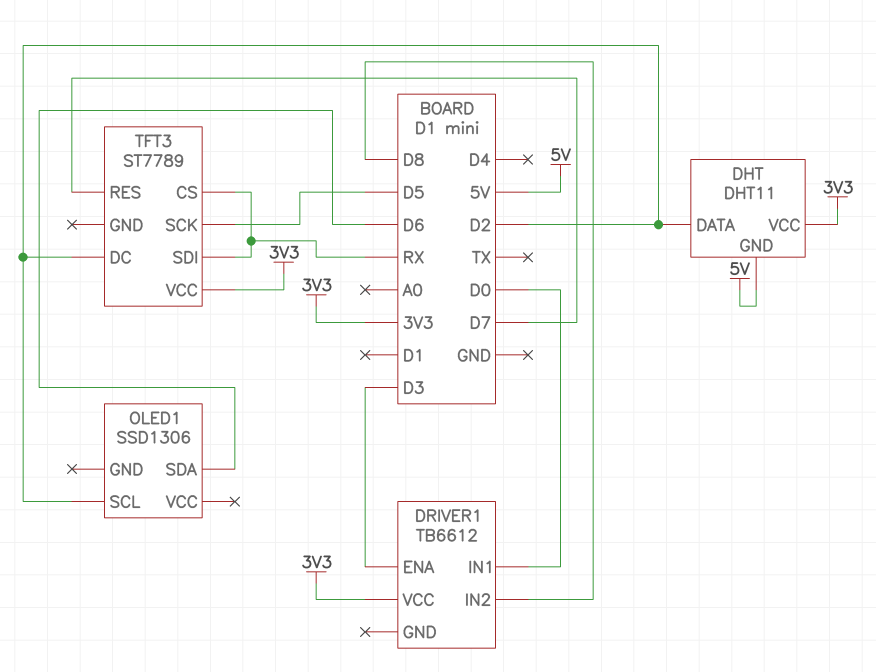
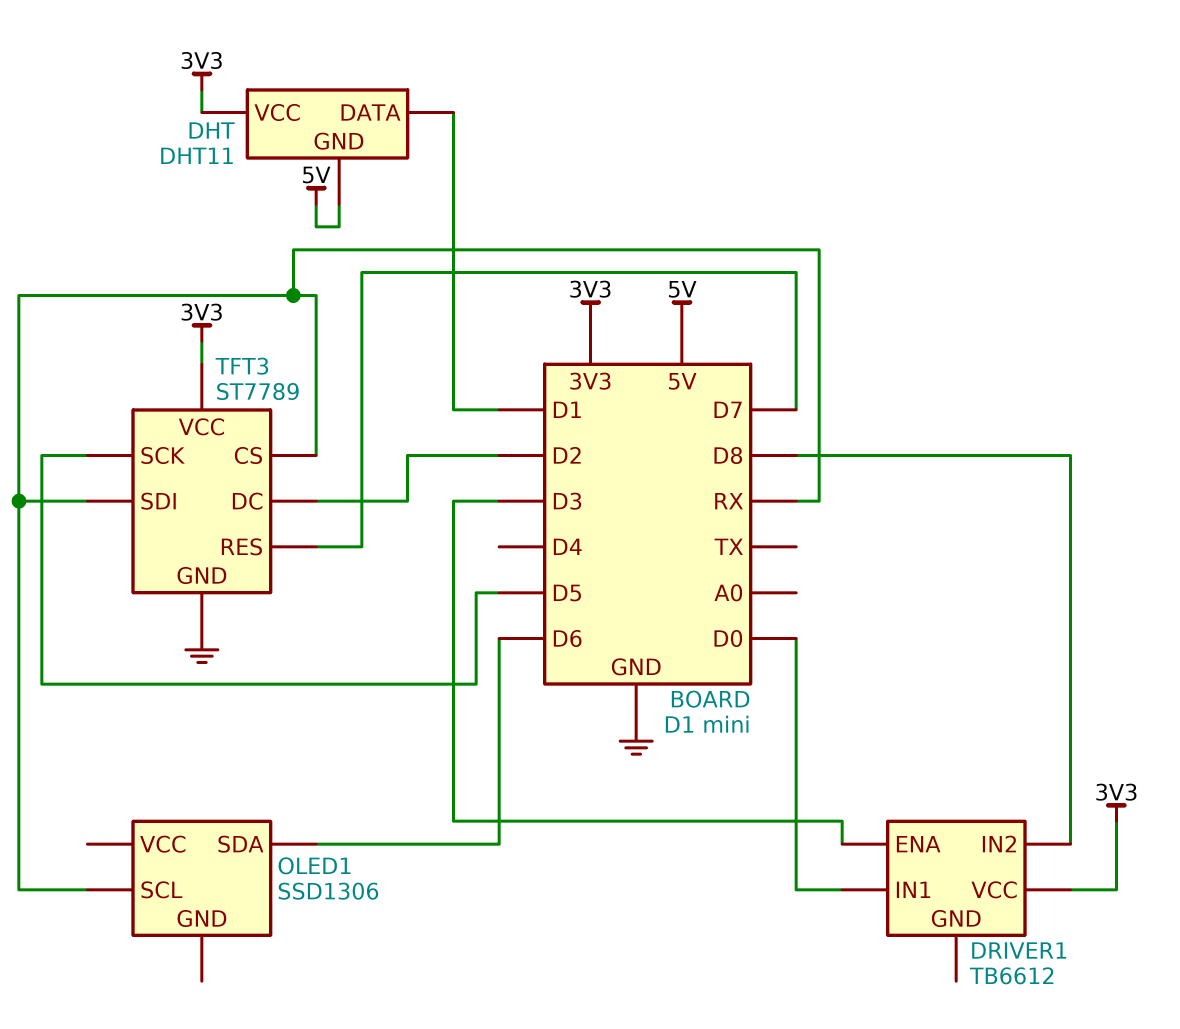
DHT pin DATA: D2 -> D1
OLED1 pin SCL: D2 -> RX
TFT3 pin GND: none -> GND

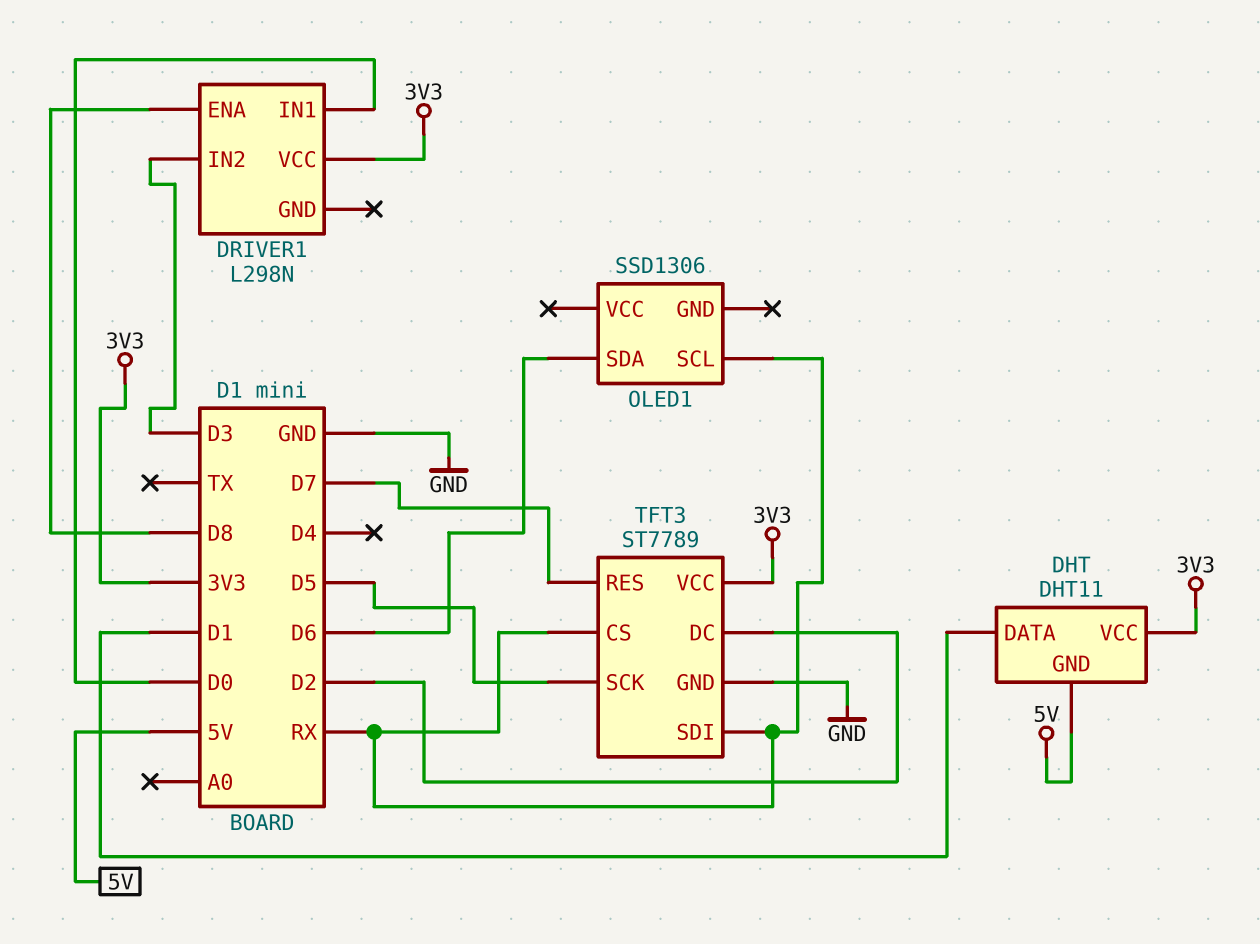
DRIVER1: TB6612 -> L298N
DRIVER1 pin ENA: D3 -> D8
DRIVER1 pin IN2: D8 -> D3

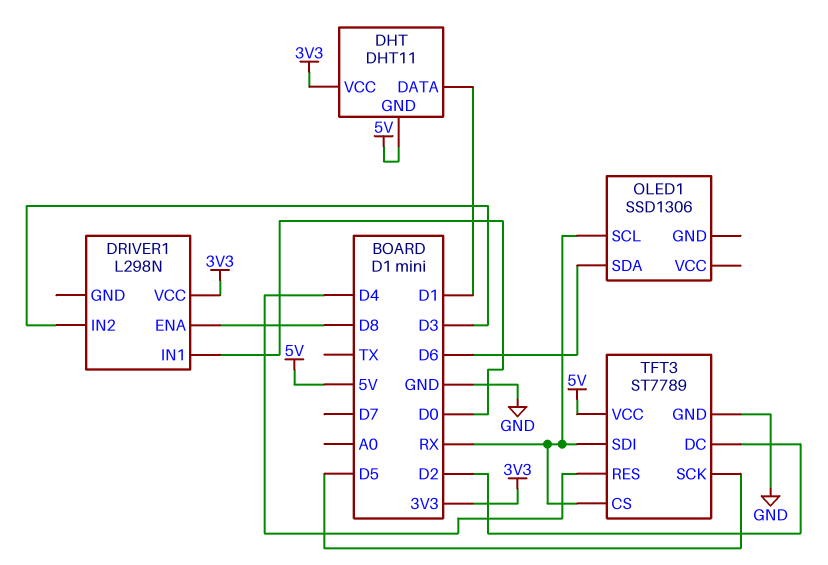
TFT3 pin RES: D7 -> D4
TFT3 pin VCC: 3V3 -> 5V

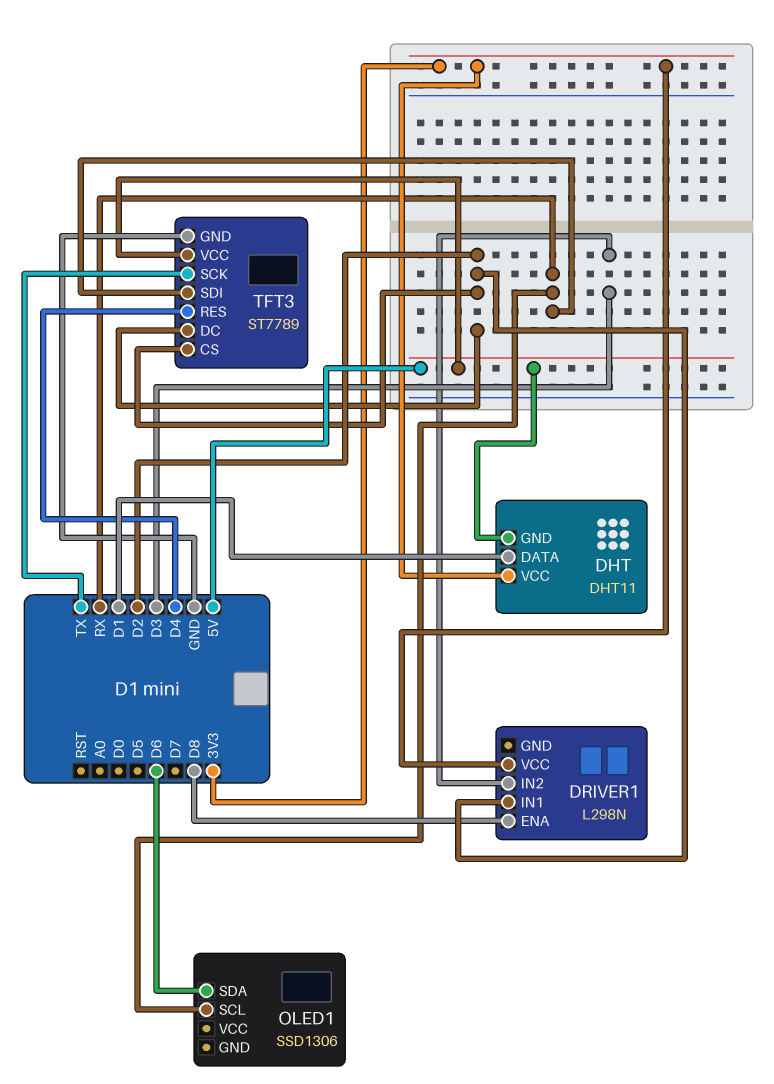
DRIVER1 pin IN1: D0 -> D2
TFT3 pin CS: RX -> D2
TFT3 pin SCK: D5 -> TX

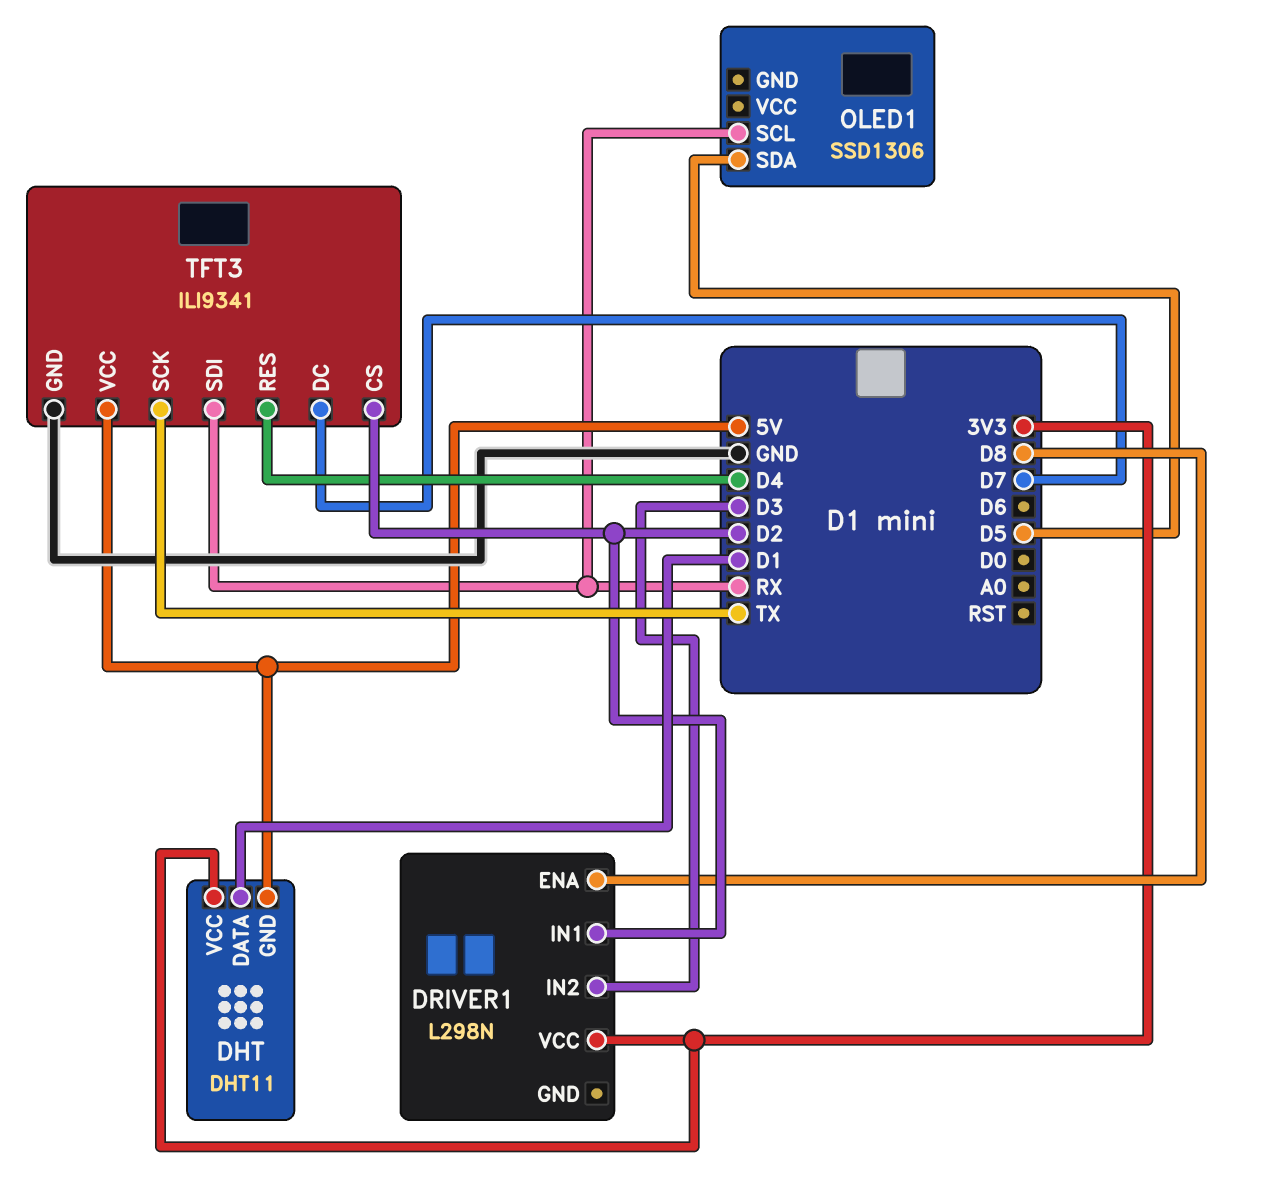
OLED1 pin SDA: D6 -> D5
TFT3: ST7789 -> ILI9341
TFT3 pin DC: D2 -> D7

